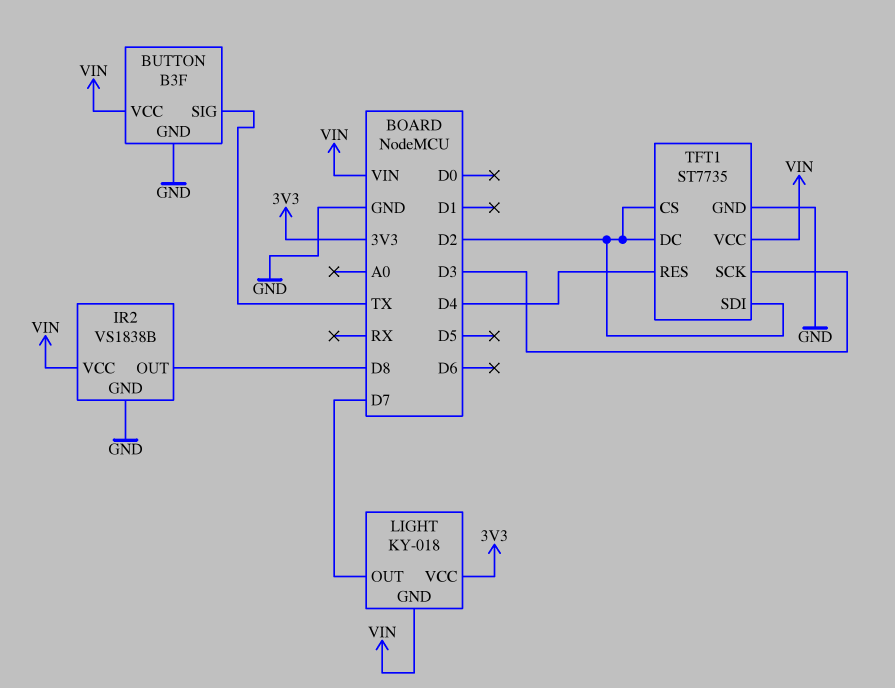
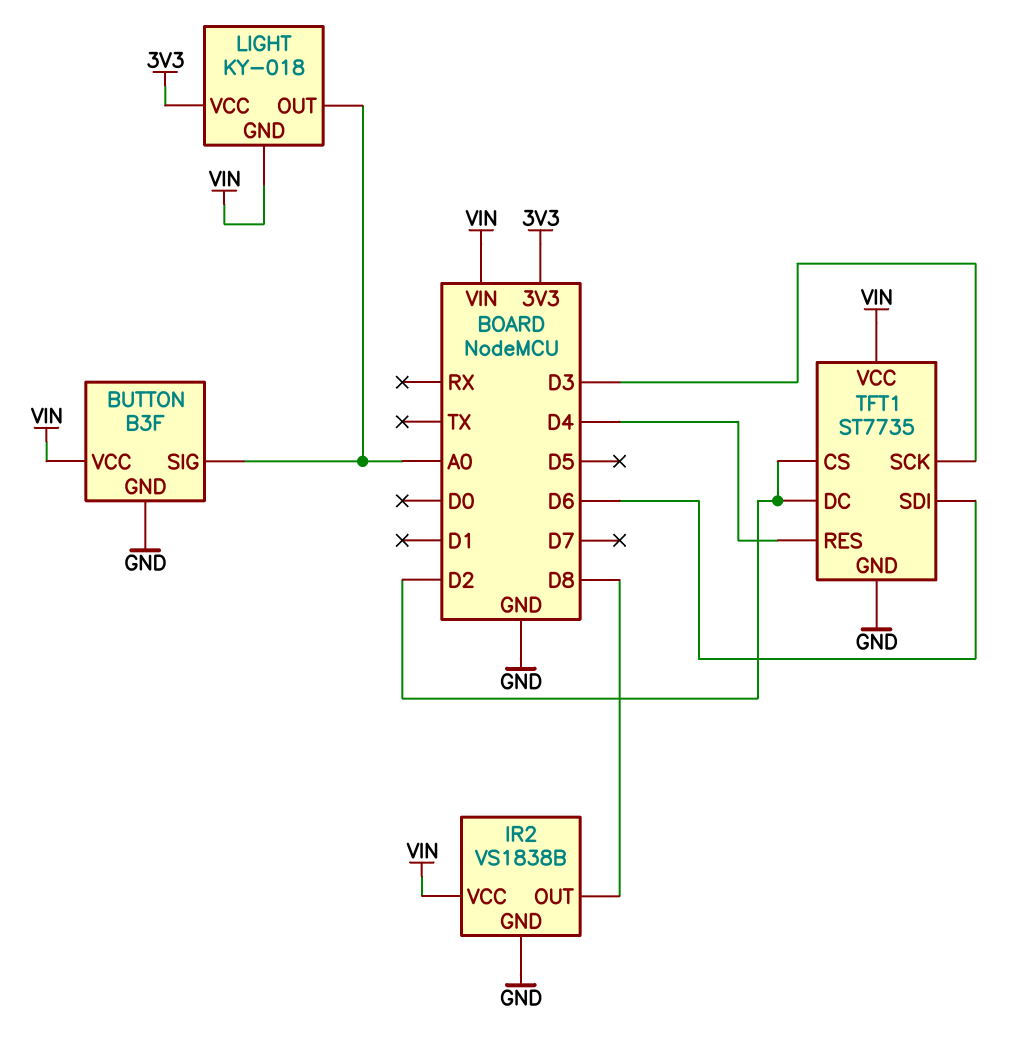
BUTTON pin SIG: TX -> A0
LIGHT pin OUT: D7 -> A0
TFT1 pin SDI: D2 -> D6

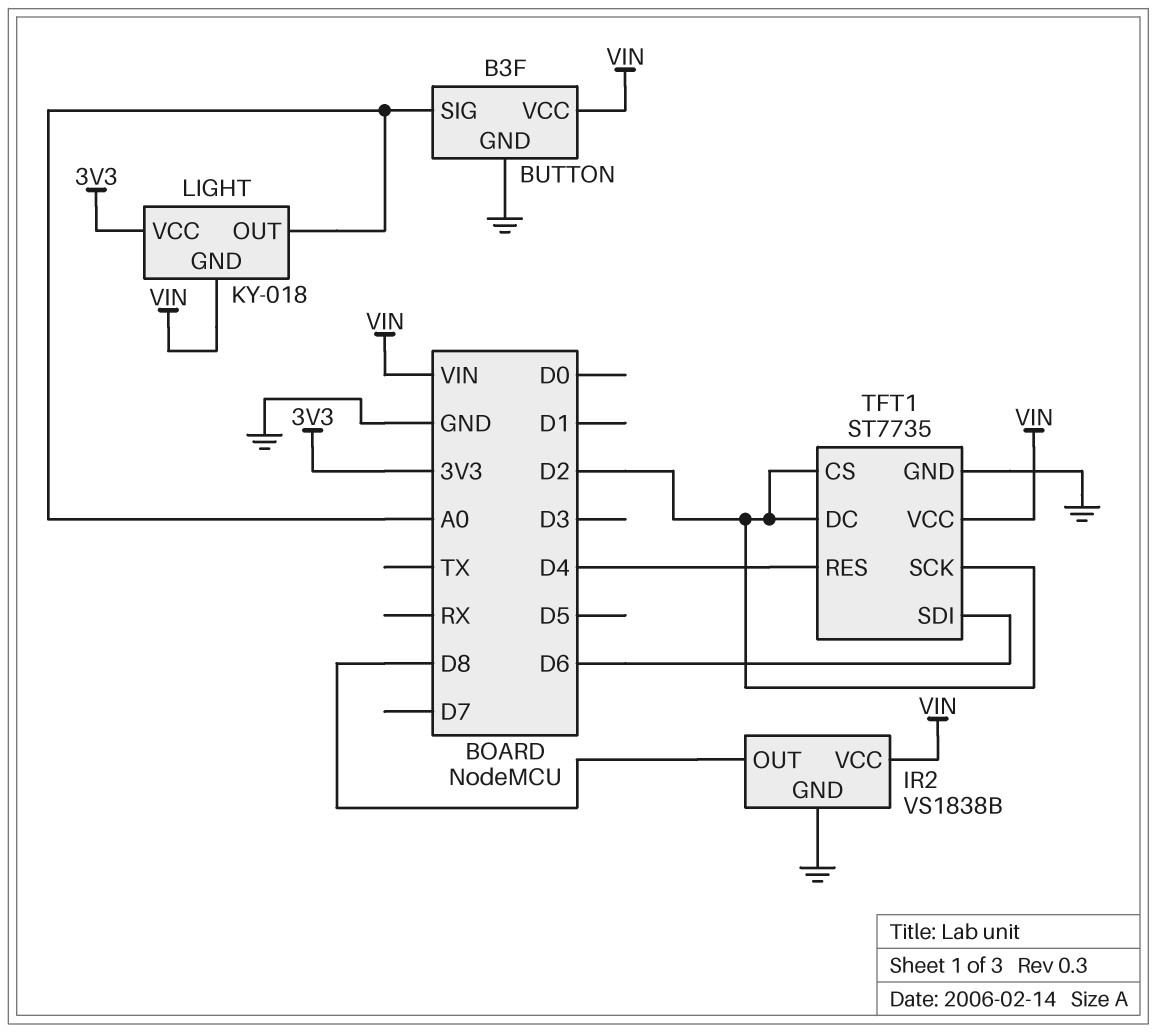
TFT1 pin SCK: D3 -> D2

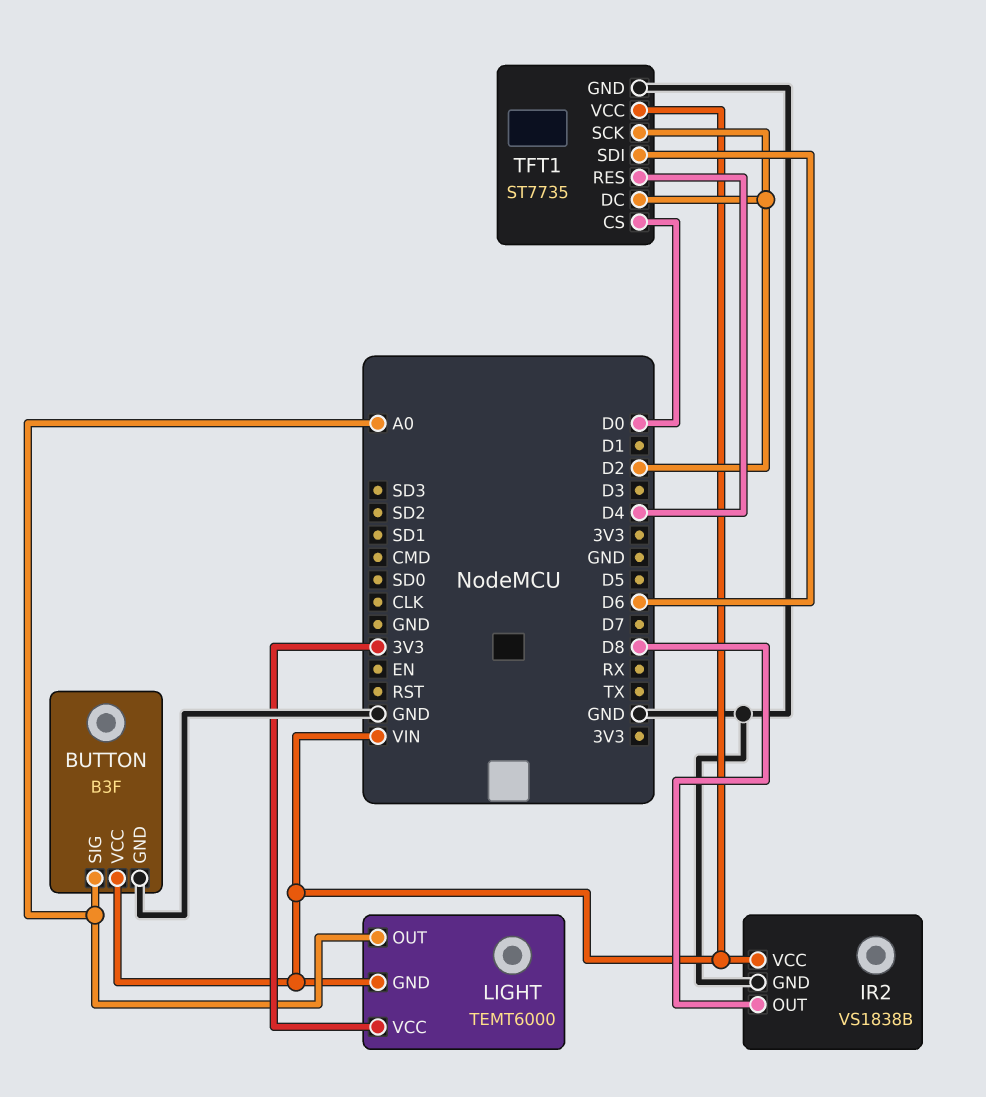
LIGHT: KY-018 -> TEMT6000
TFT1 pin CS: D2 -> D0

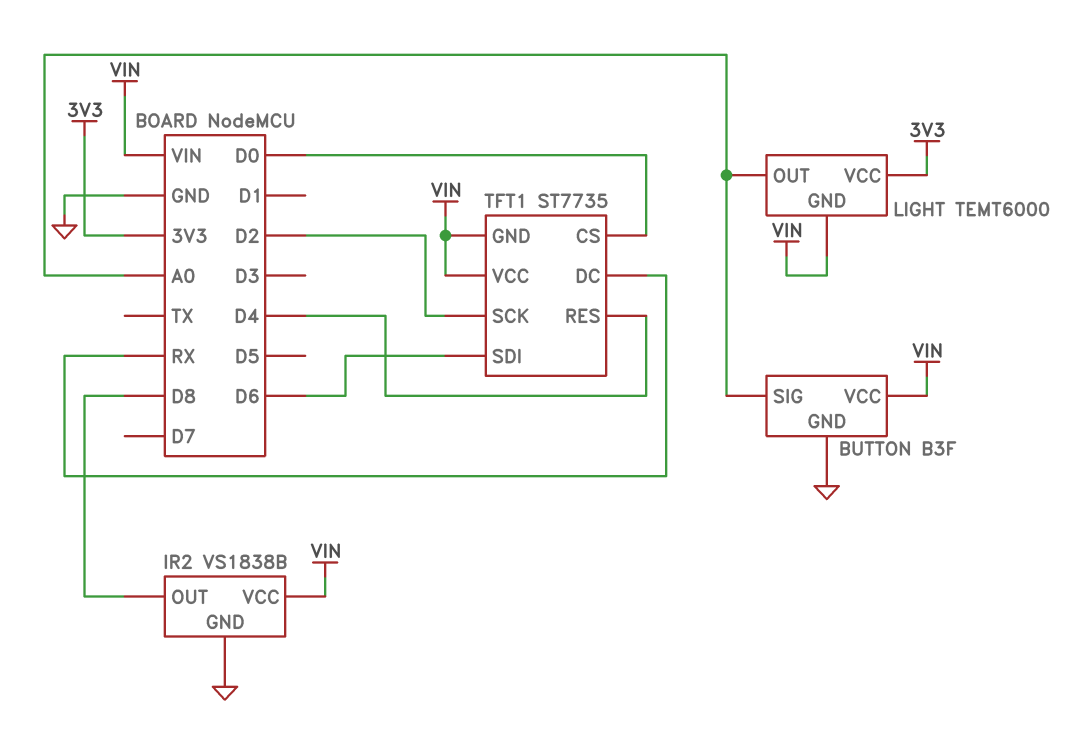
TFT1 pin DC: D2 -> RX
TFT1 pin GND: GND -> VIN

